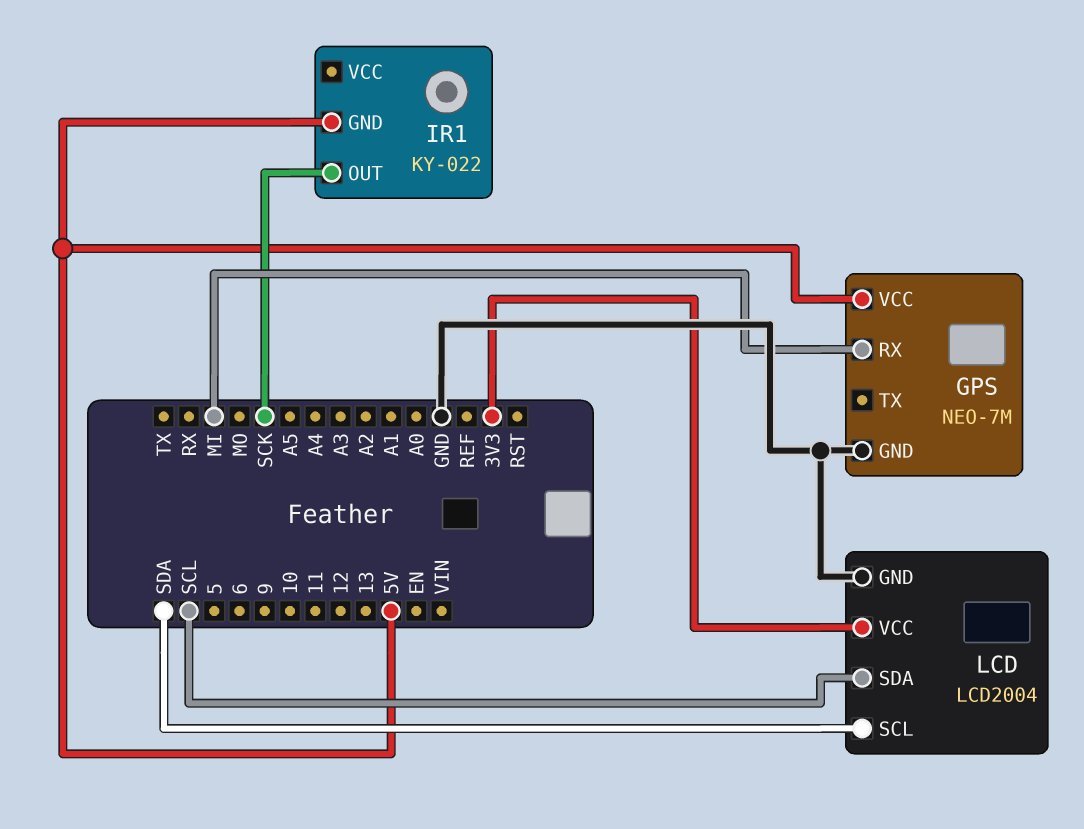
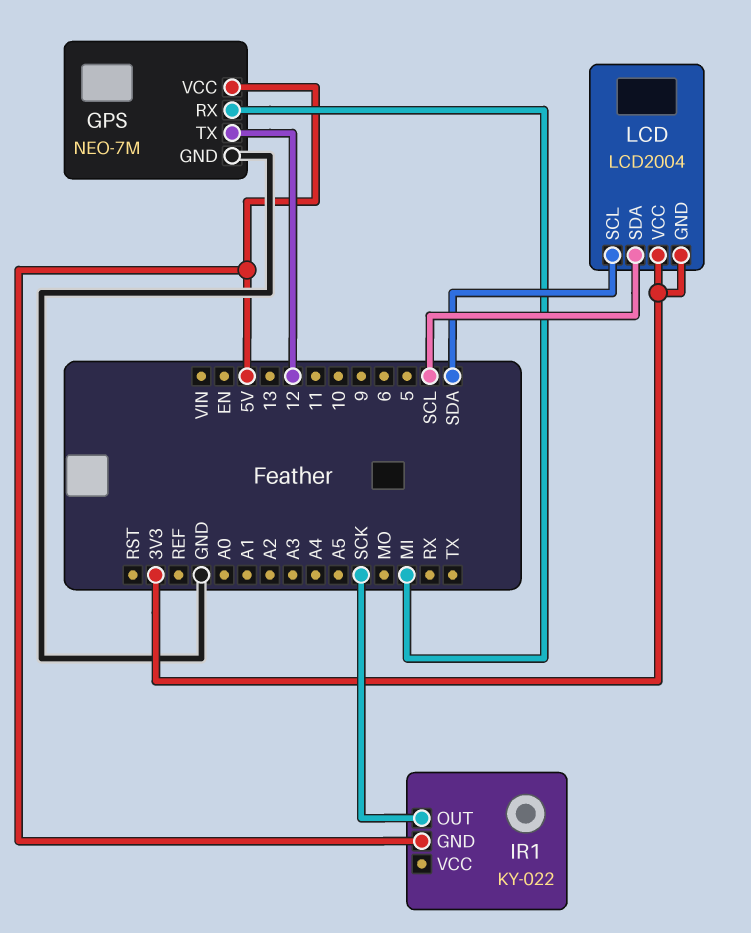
GPS pin TX: none -> 12
LCD pin GND: GND -> 3V3

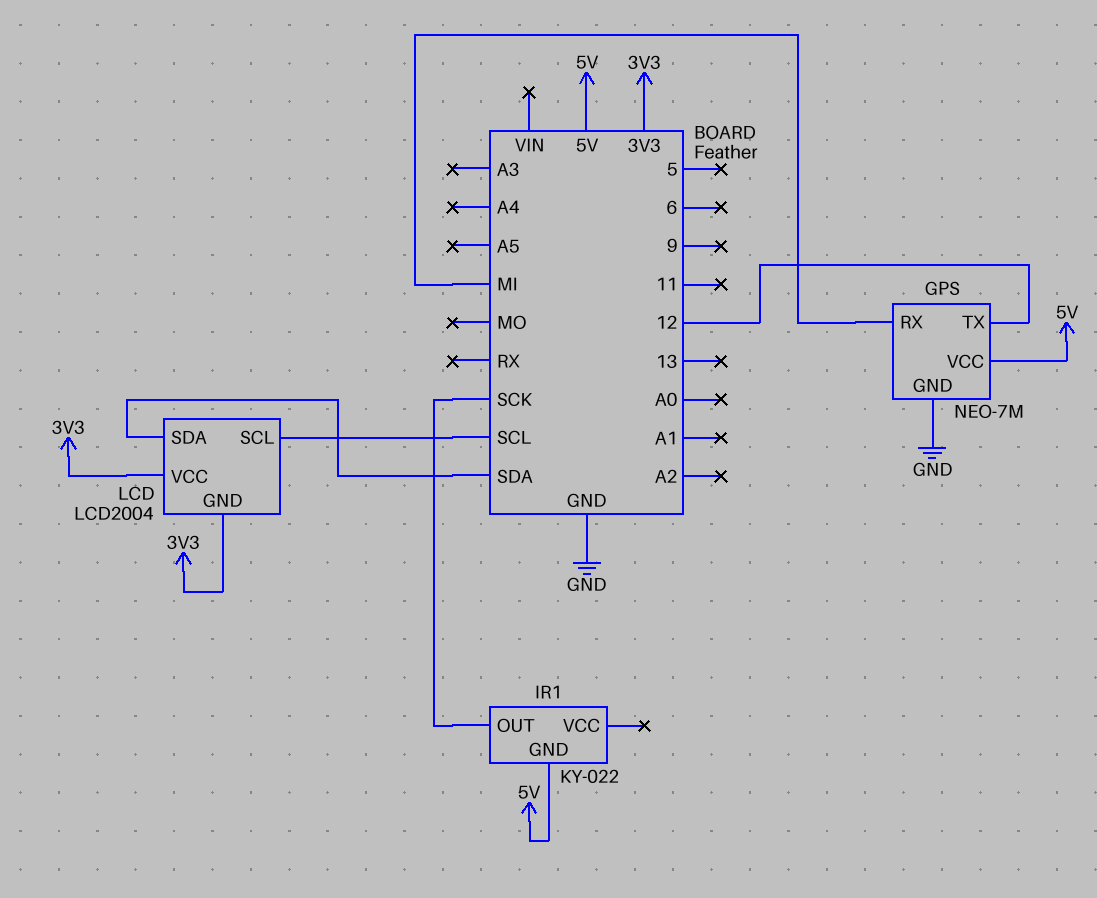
LCD pin SCL: SDA -> SCL
LCD pin SDA: SCL -> SDA

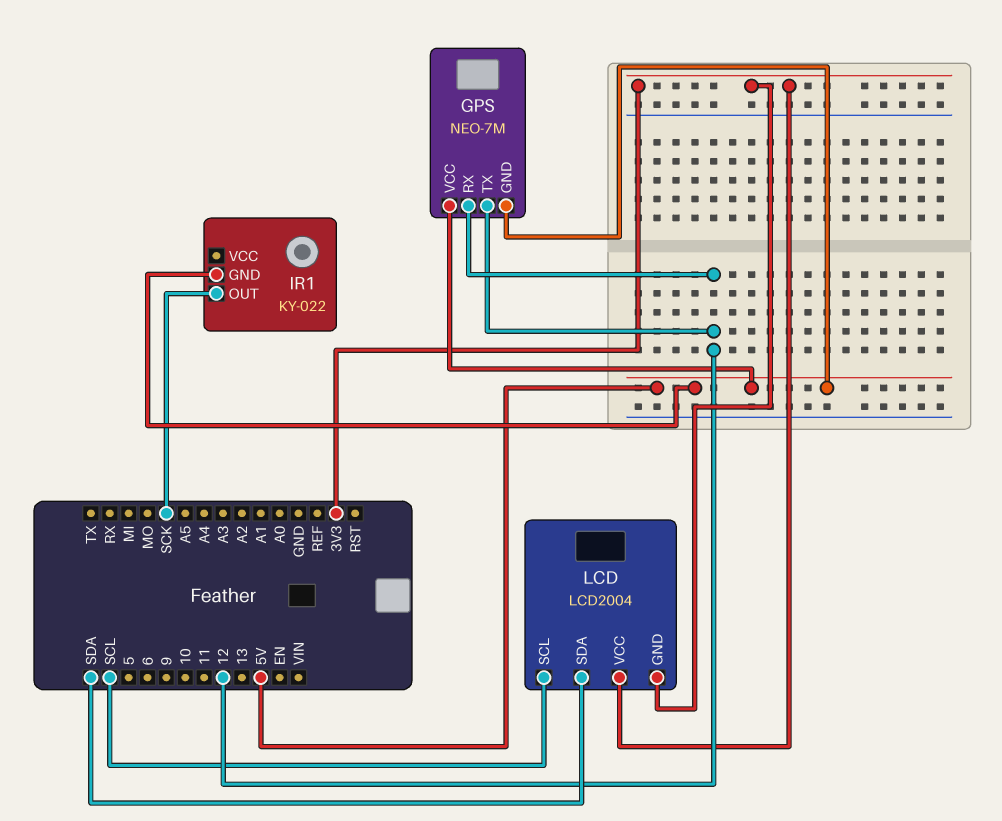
GPS pin GND: GND -> 5V
GPS pin RX: MI -> 12

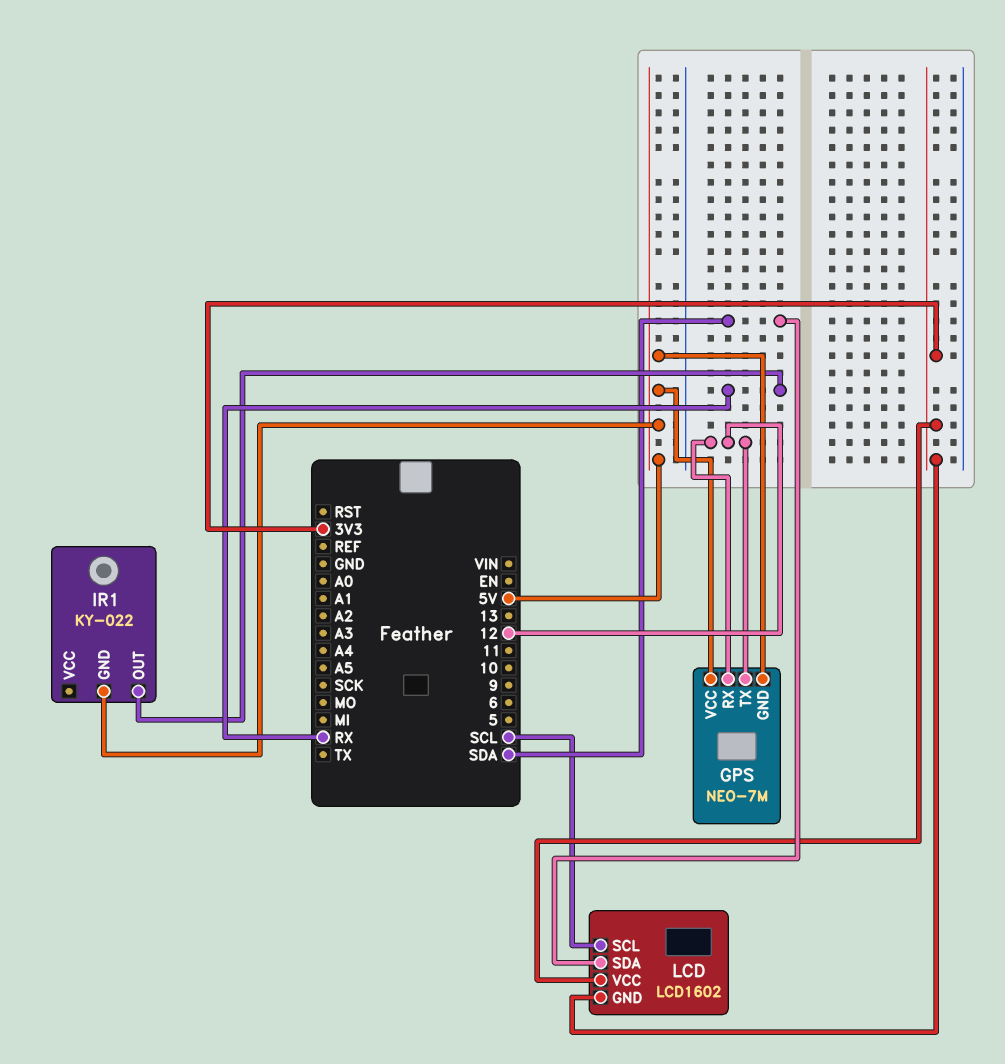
IR1 pin OUT: SCK -> RX
LCD: LCD2004 -> LCD1602

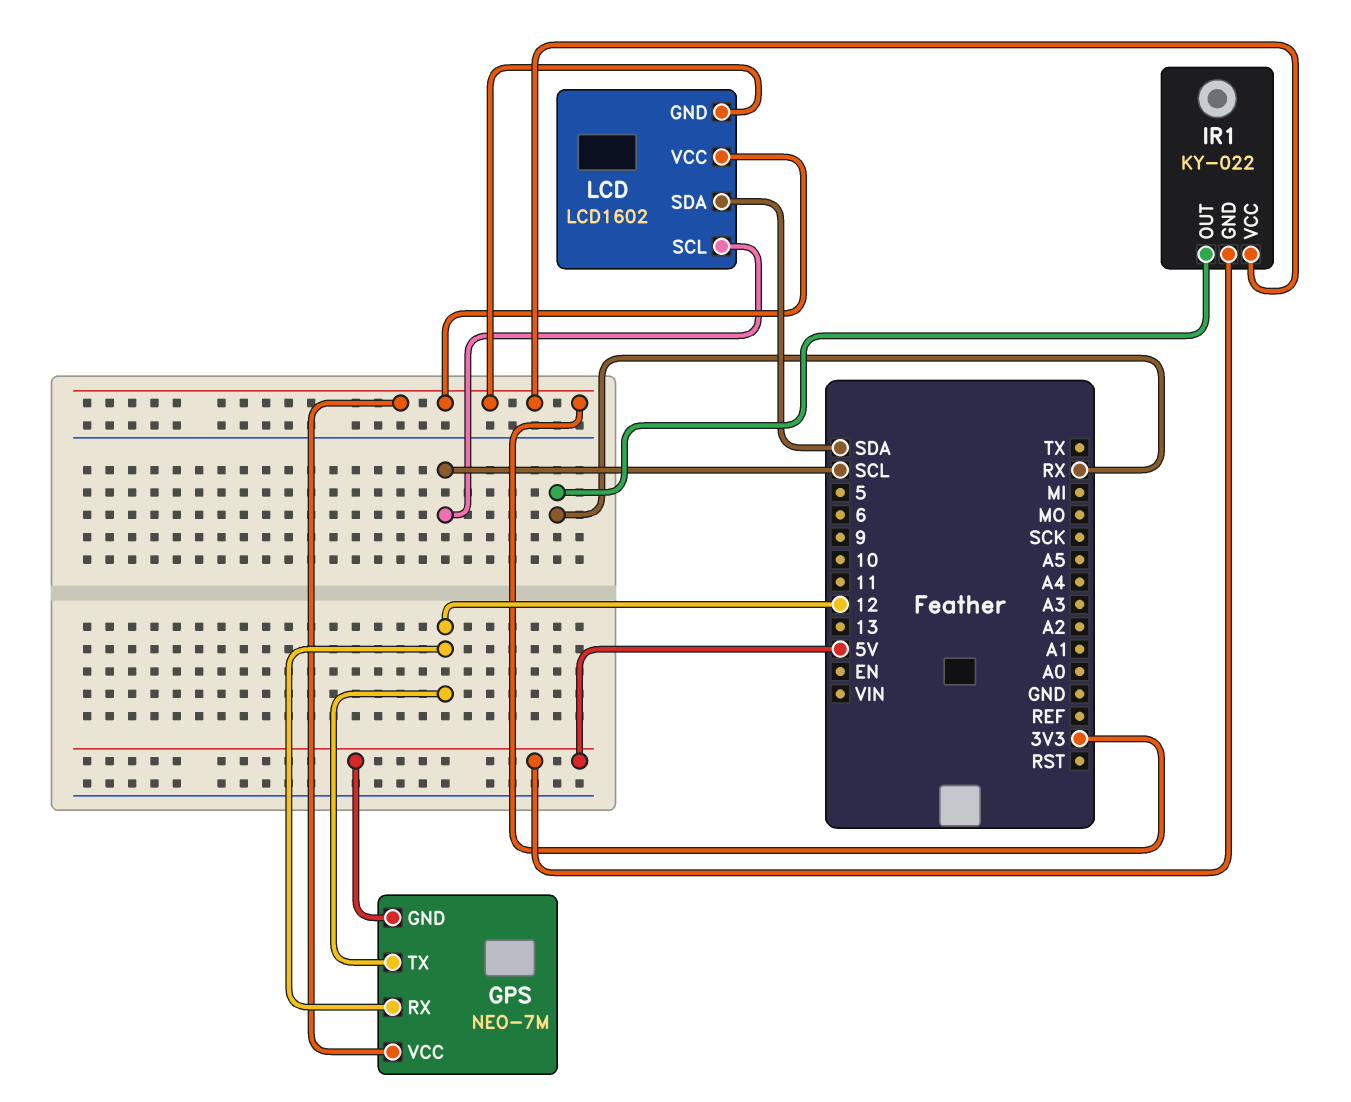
GPS pin VCC: 5V -> 3V3
IR1 pin VCC: none -> 3V3

